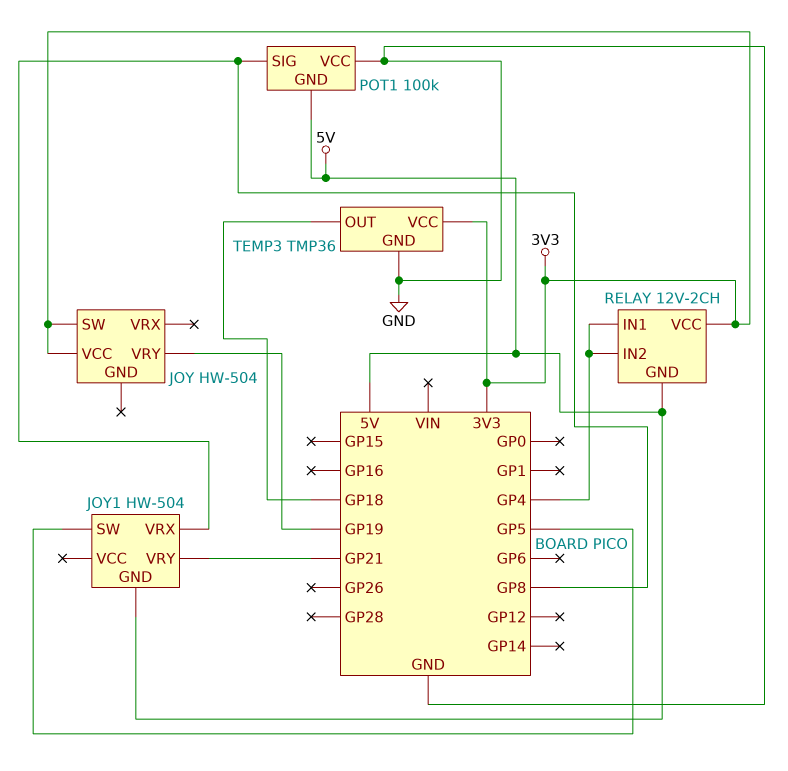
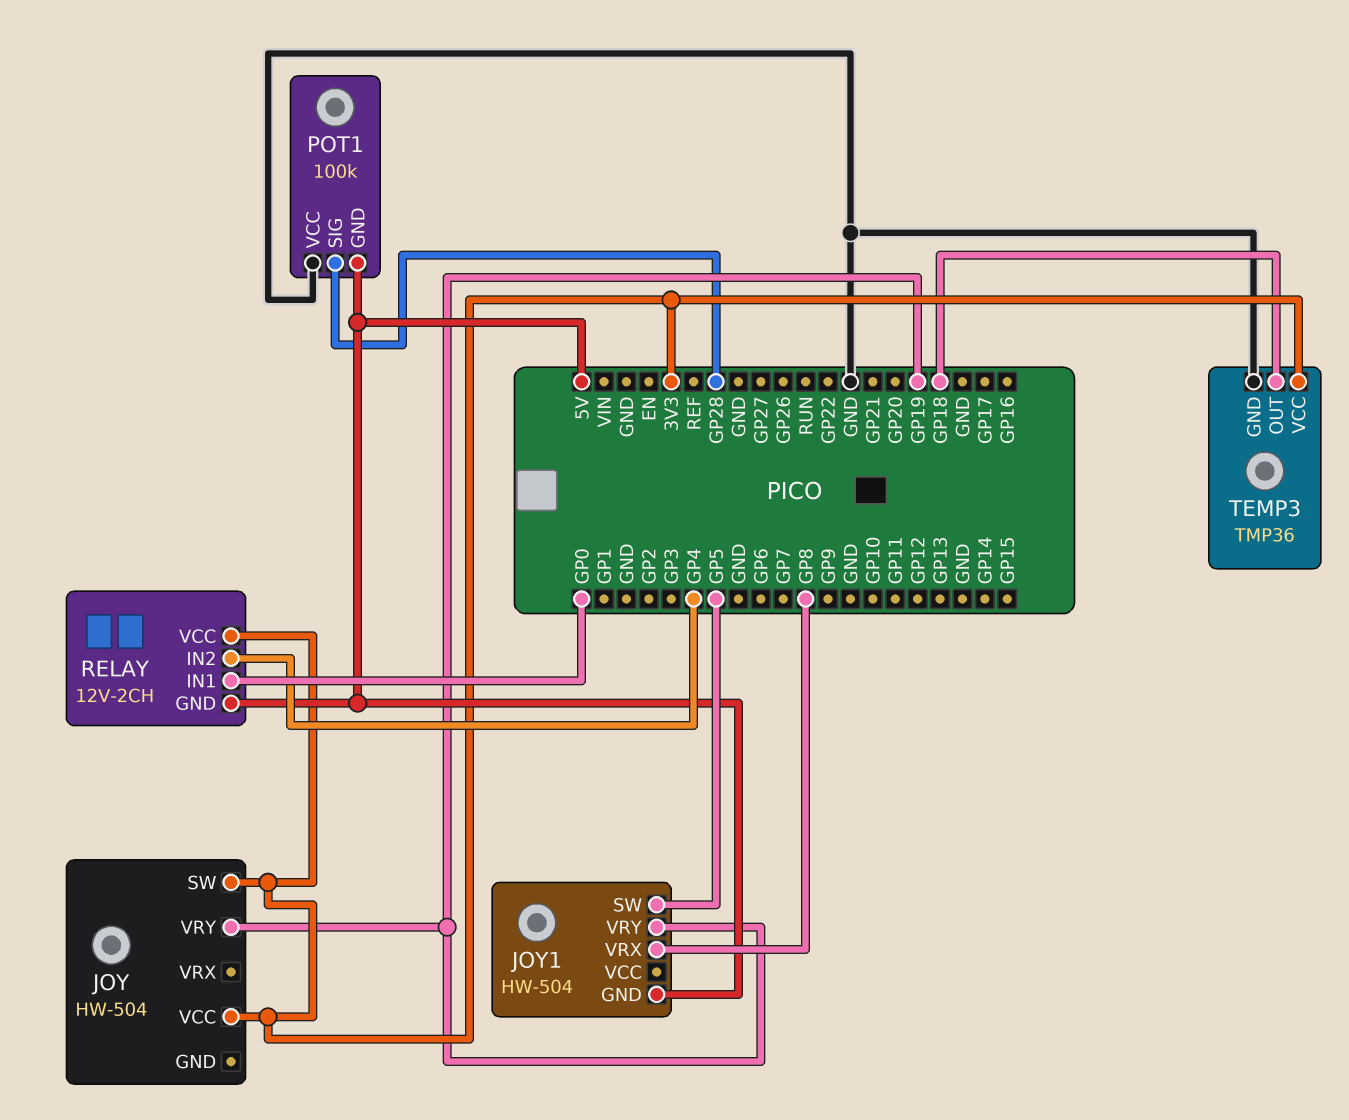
JOY1 pin VRY: GP21 -> GP19
POT1 pin SIG: GP8 -> GP28
RELAY pin IN1: GP4 -> GP0

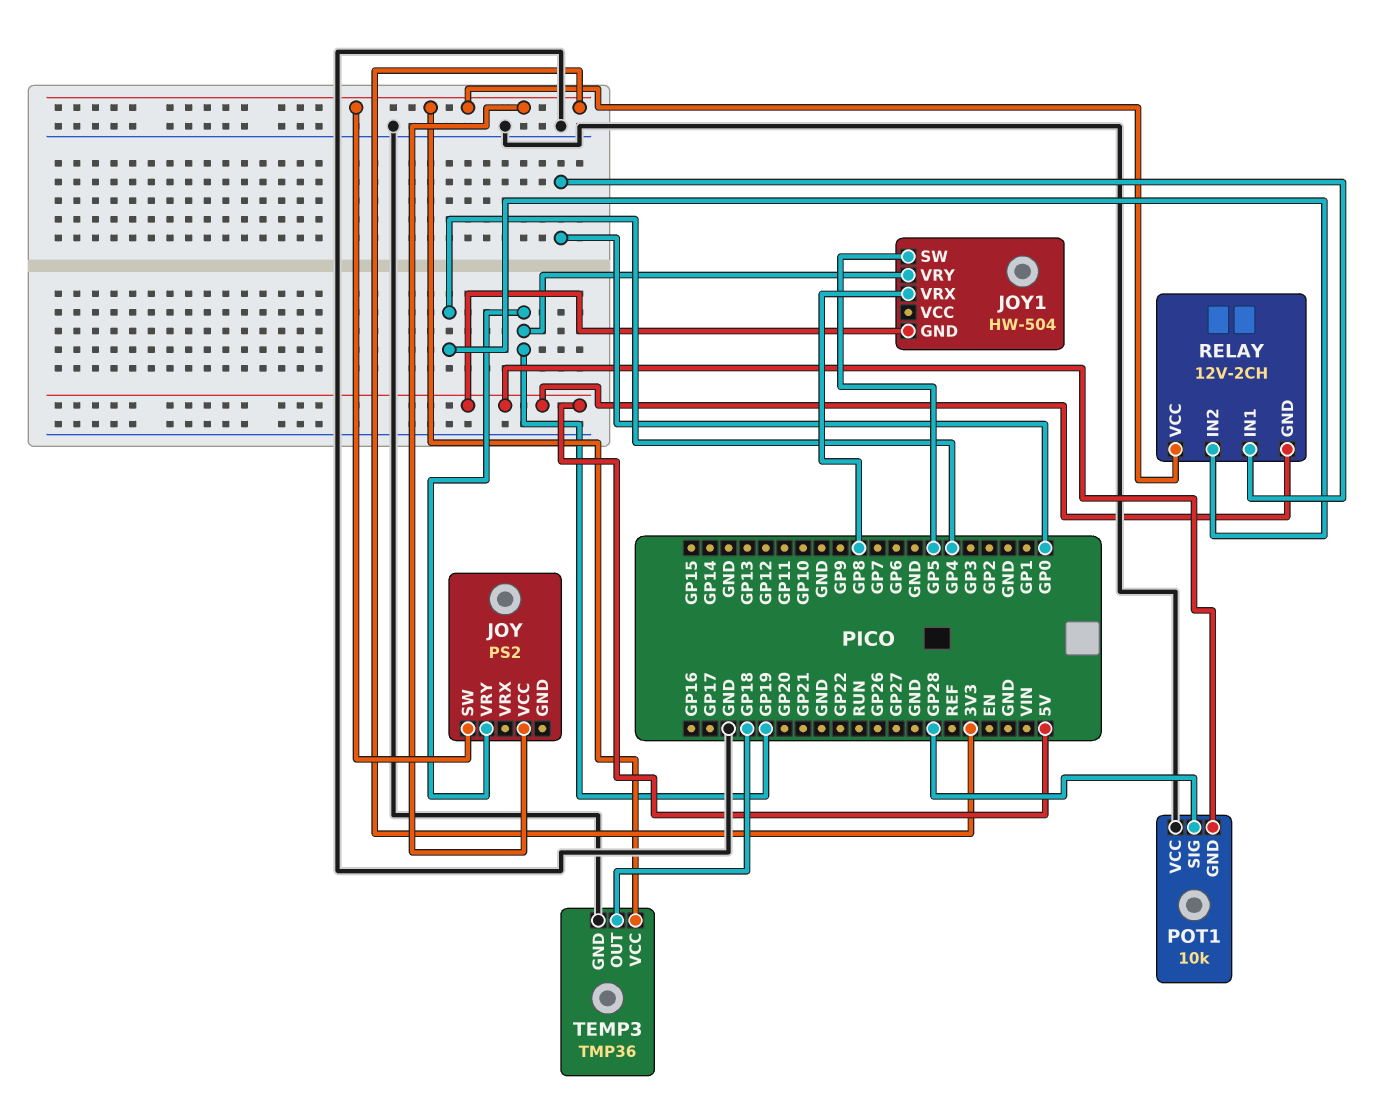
JOY: HW-504 -> PS2
POT1: 100k -> 10k

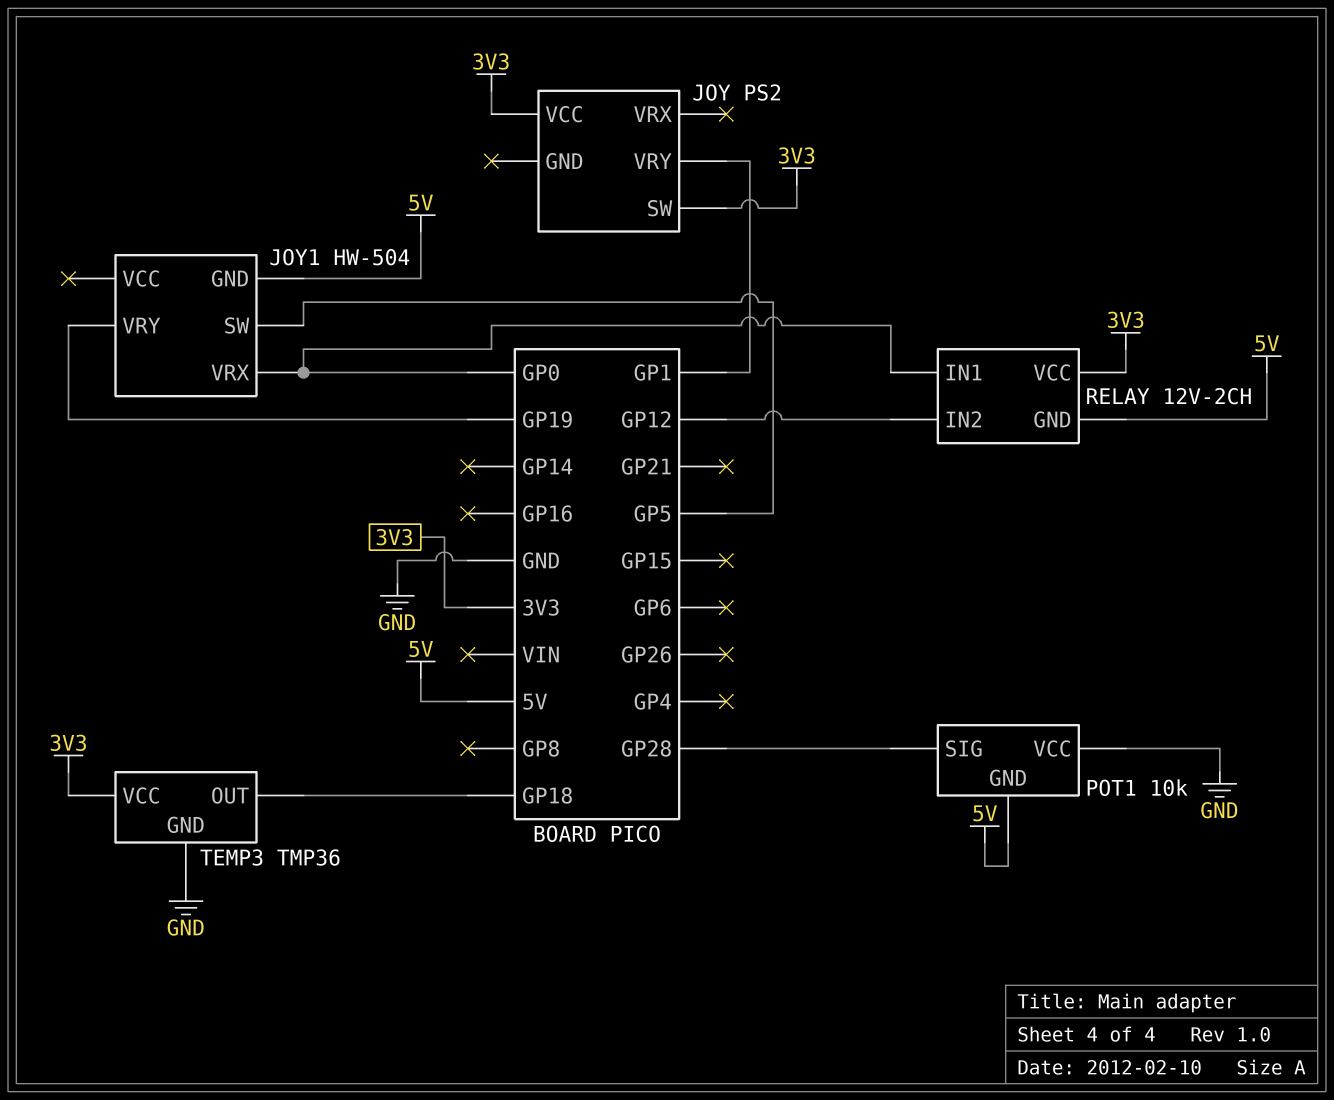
JOY pin VRY: GP19 -> GP1
JOY1 pin VRX: GP8 -> GP0
RELAY pin IN2: GP4 -> GP12

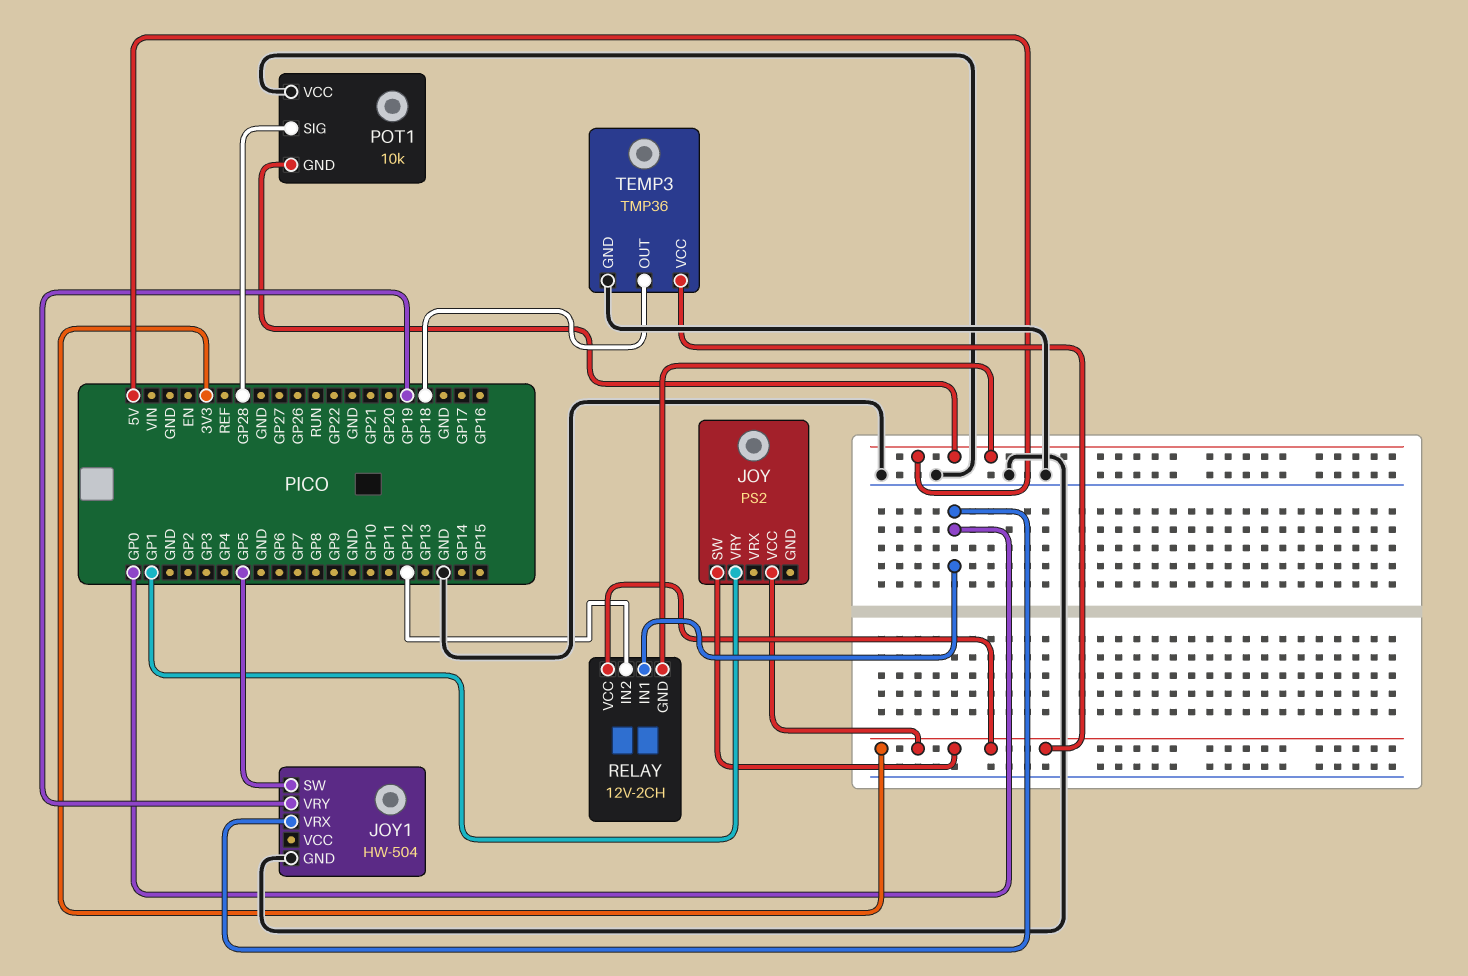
JOY1 pin GND: 5V -> GND

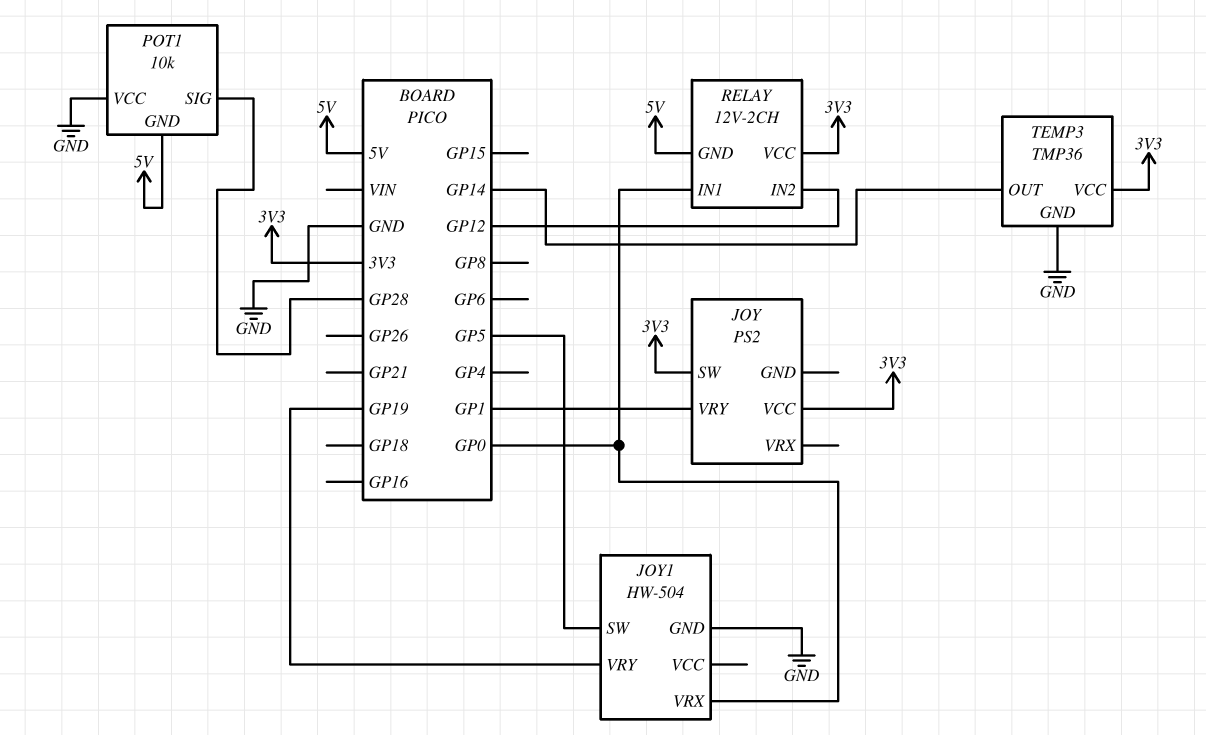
TEMP3 pin OUT: GP18 -> GP14

